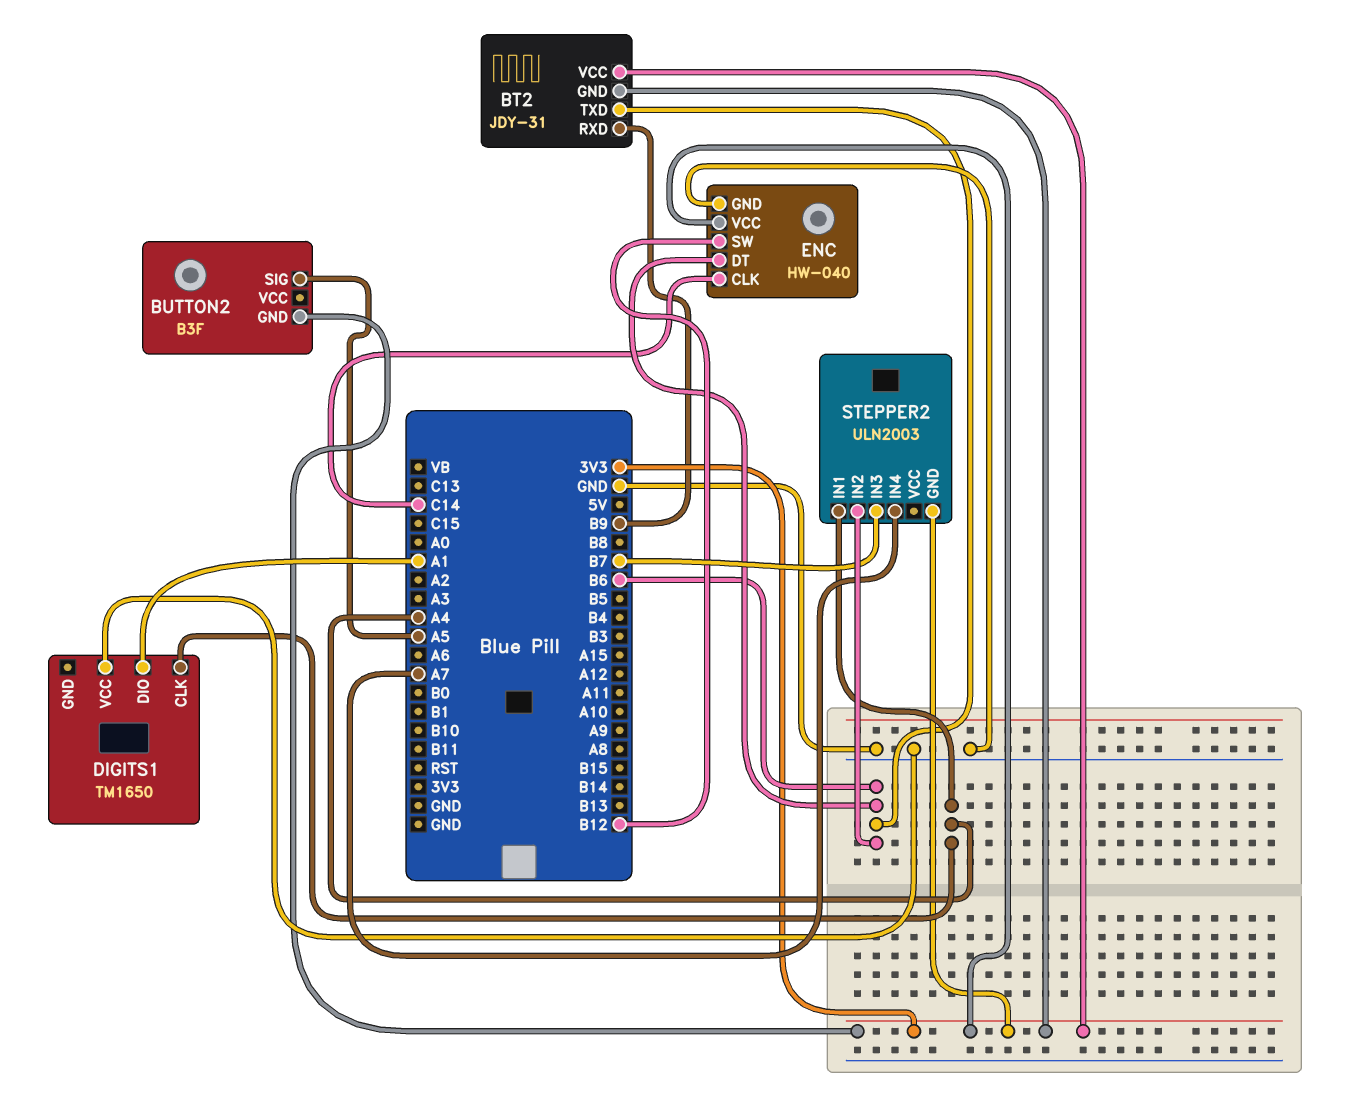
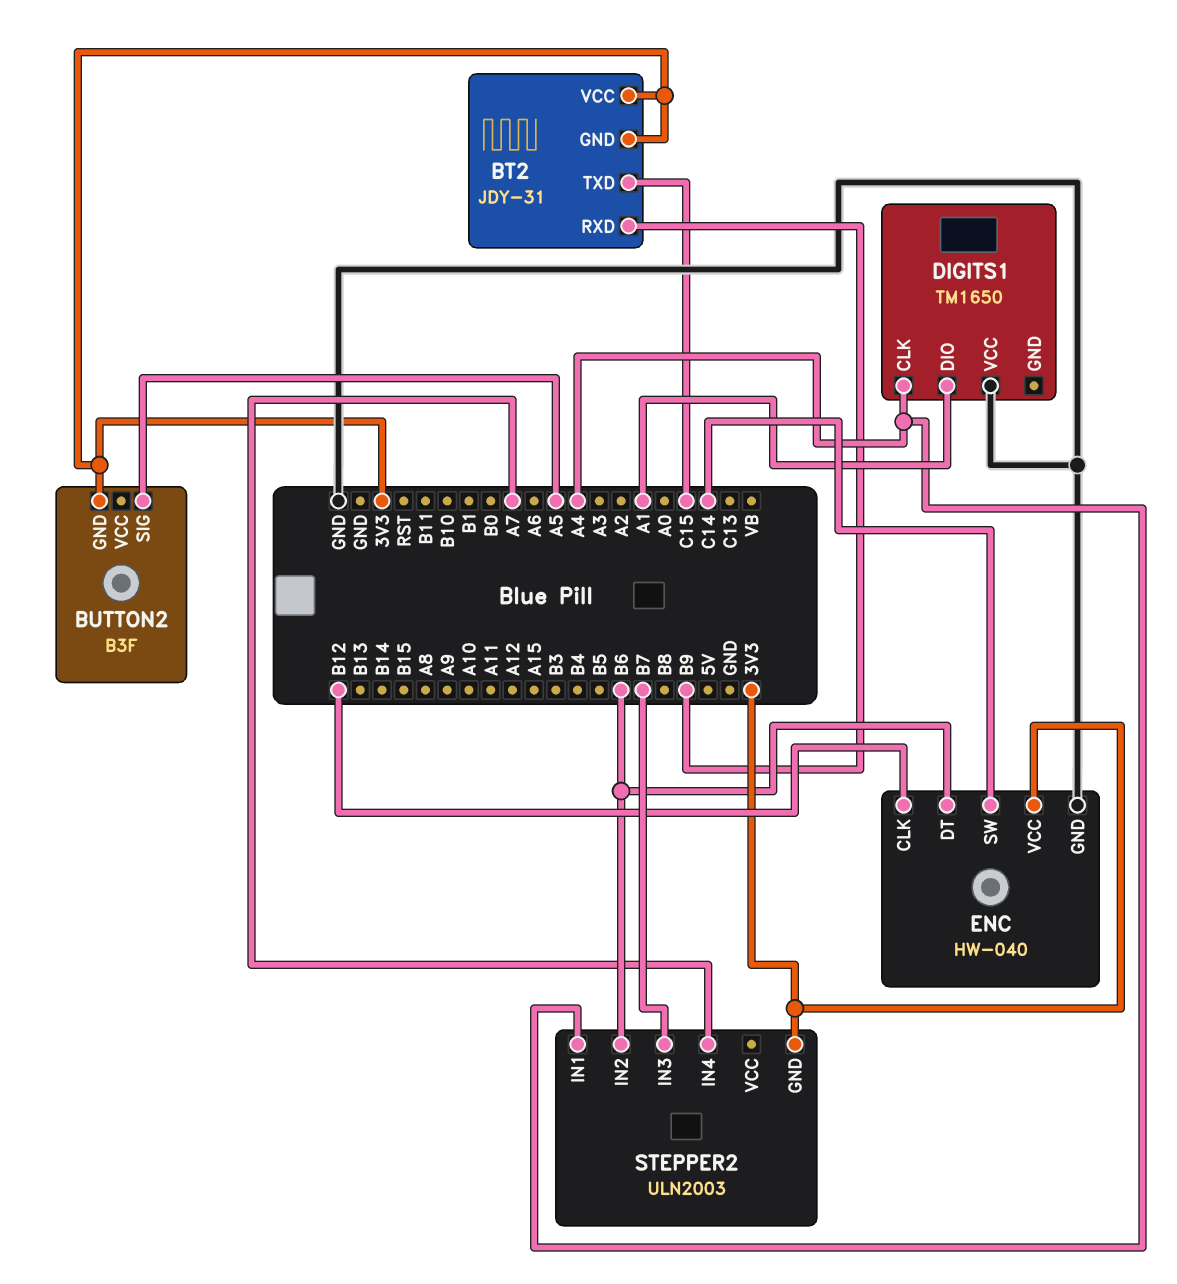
BT2 pin TXD: B6 -> C15
ENC pin CLK: C14 -> B12
ENC pin SW: B12 -> C14

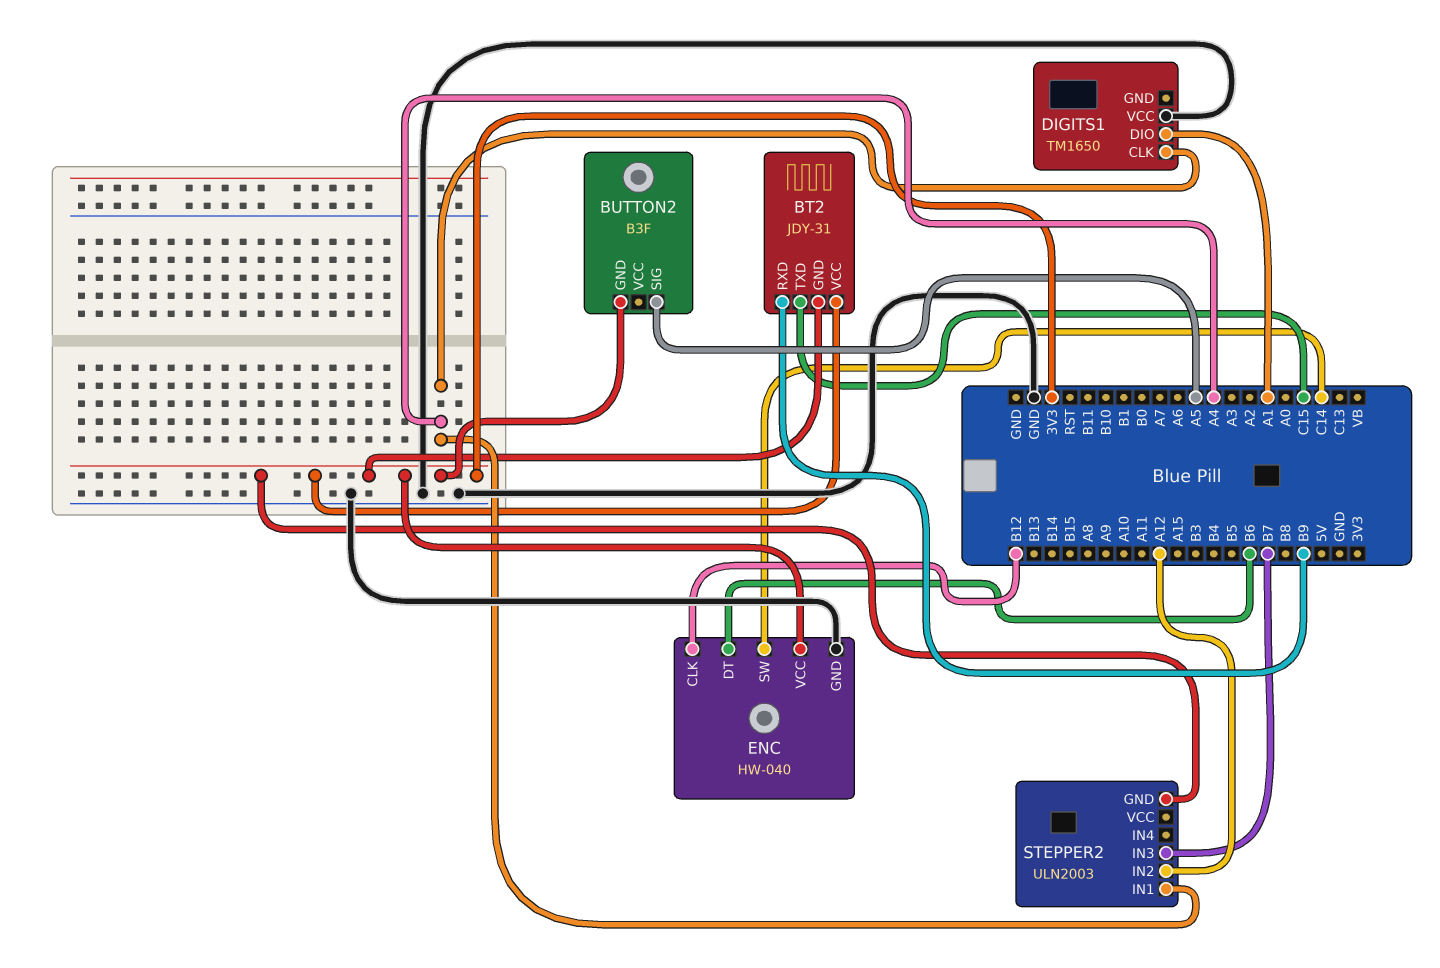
STEPPER2 pin IN2: B6 -> A12
STEPPER2 pin IN4: A7 -> none

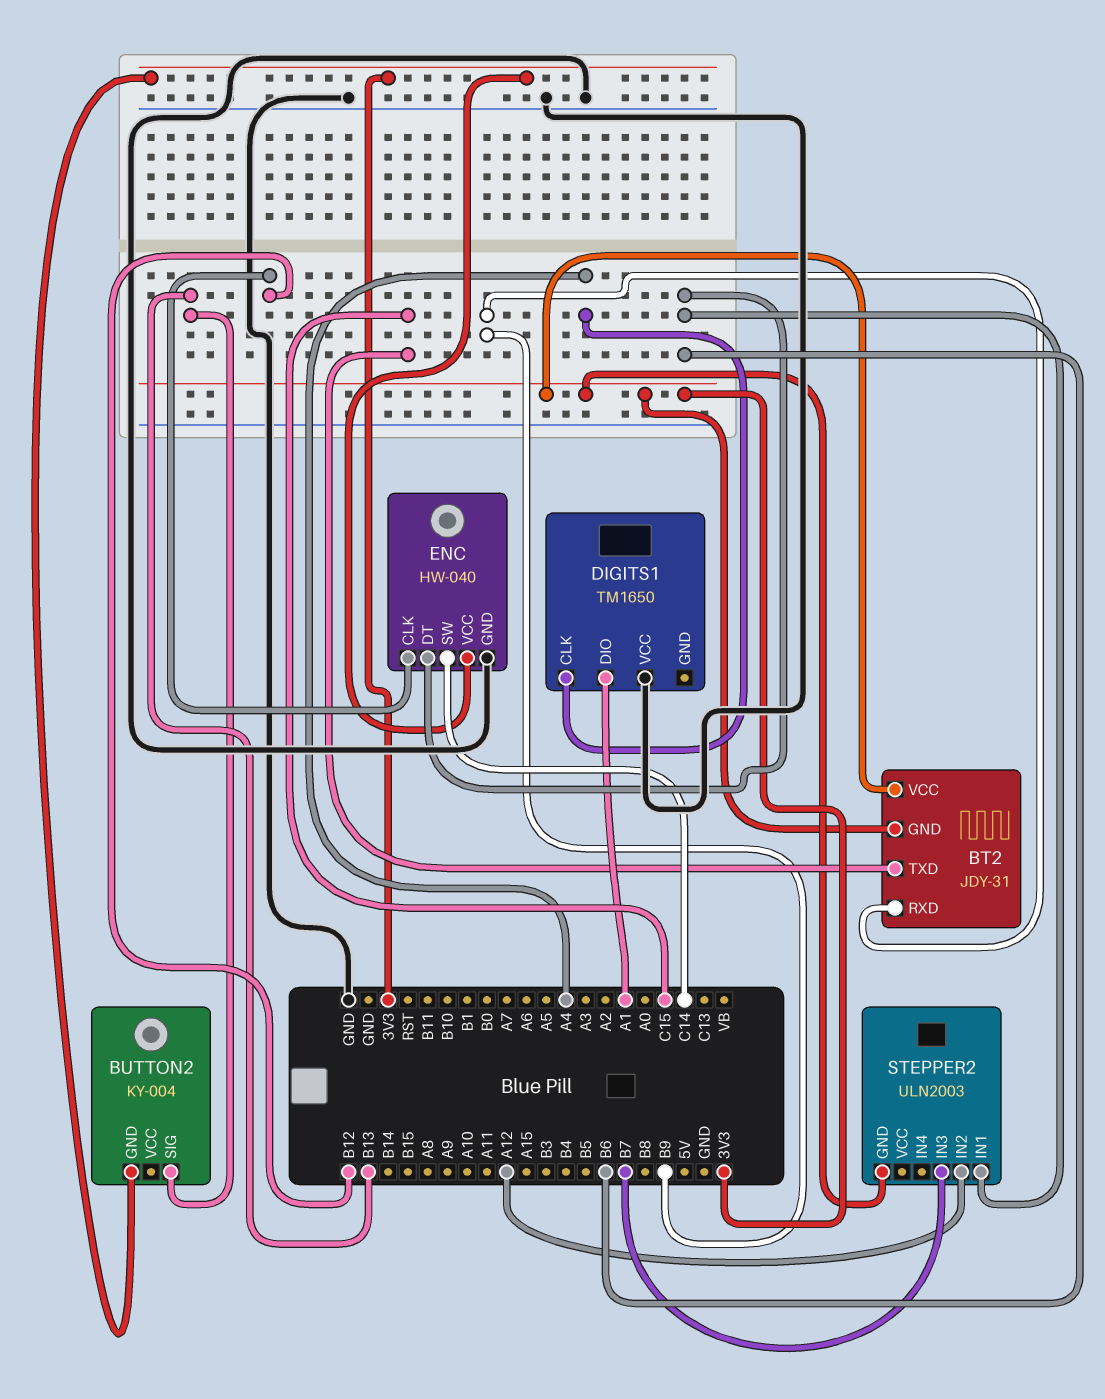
BUTTON2: B3F -> KY-004
BUTTON2 pin SIG: A5 -> B13
STEPPER2 pin IN1: A4 -> B6

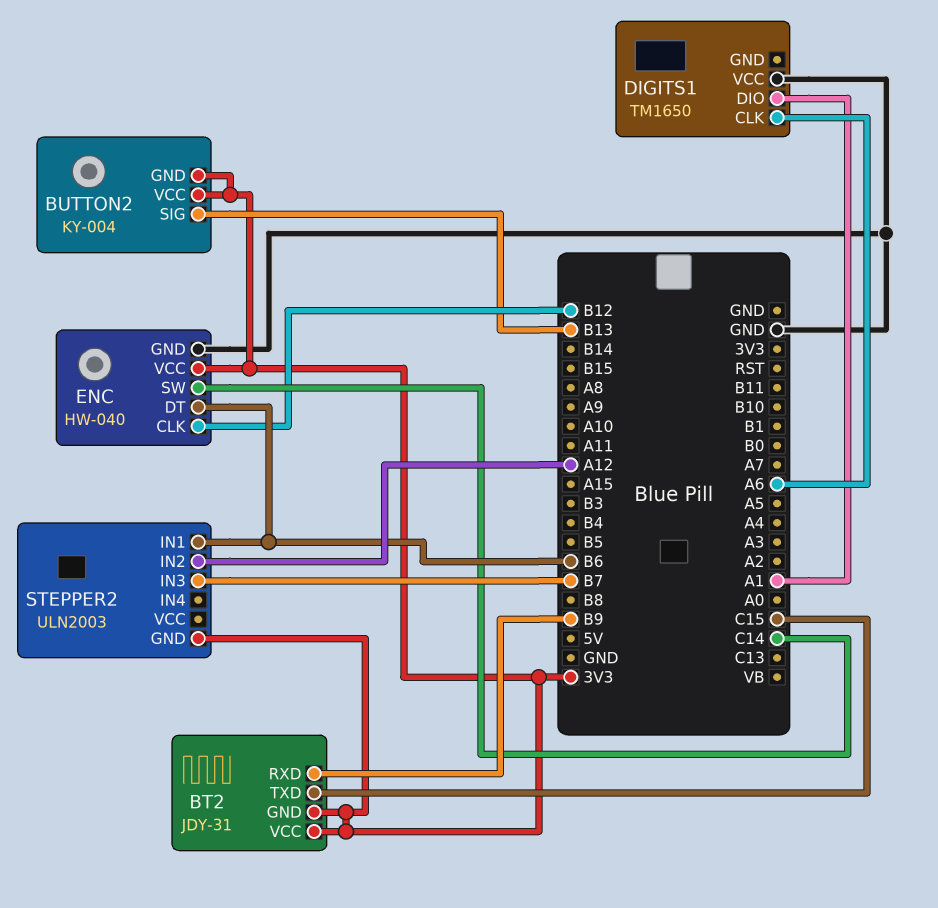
BUTTON2 pin VCC: none -> 3V3
DIGITS1 pin CLK: A4 -> A6

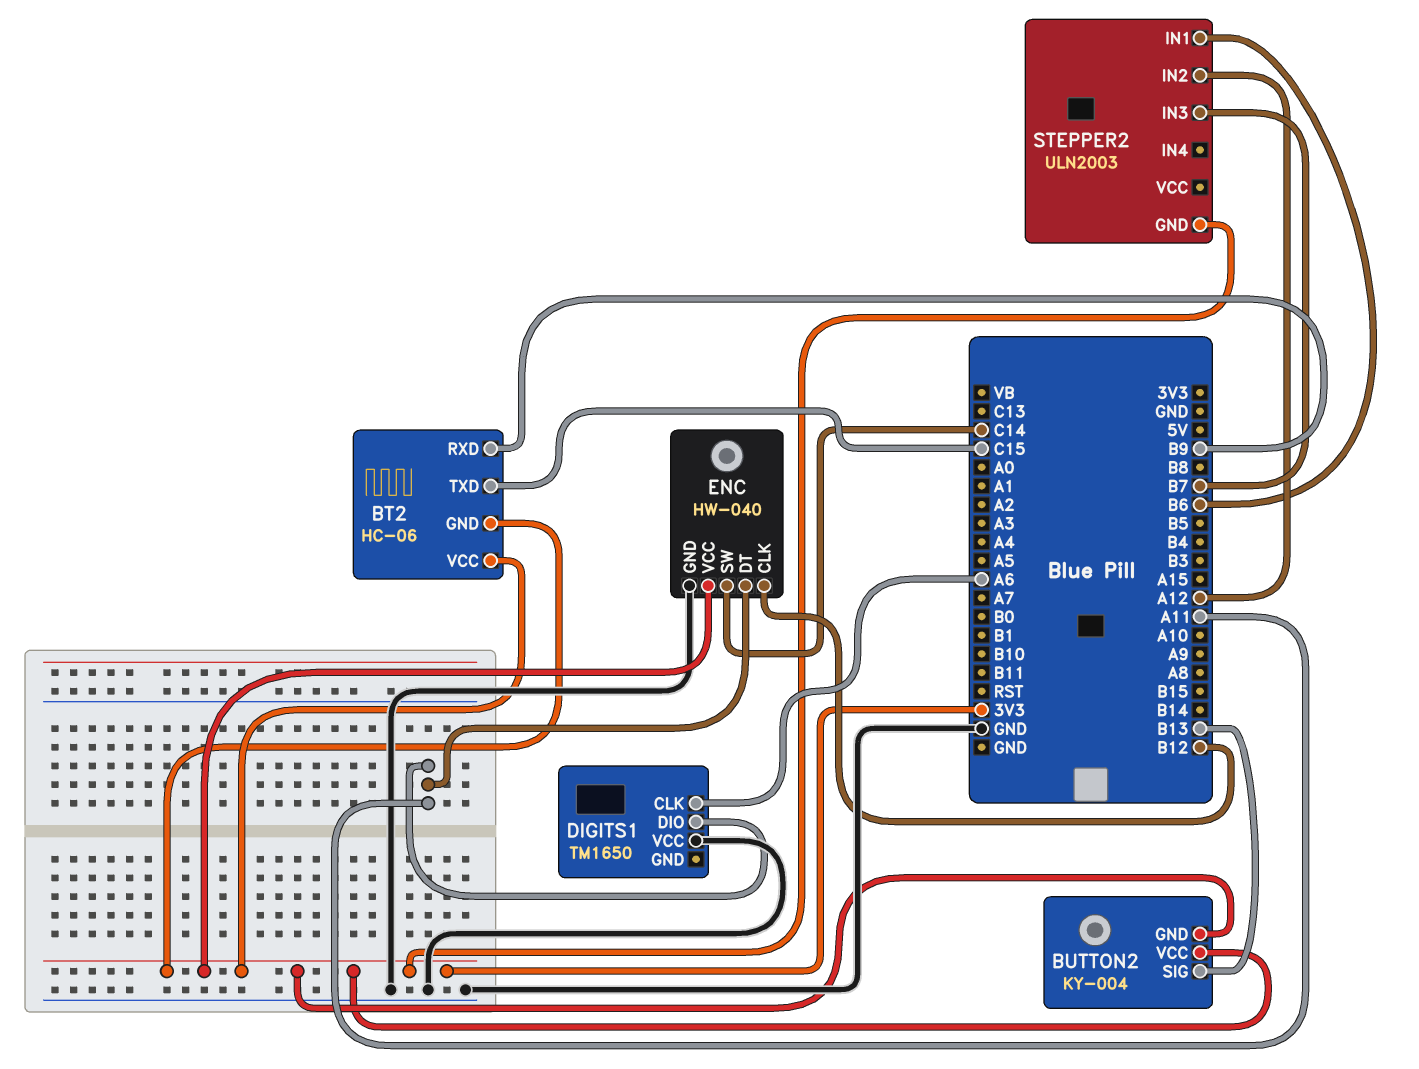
BT2: JDY-31 -> HC-06
DIGITS1 pin DIO: A1 -> A11
ENC pin DT: B6 -> A11

